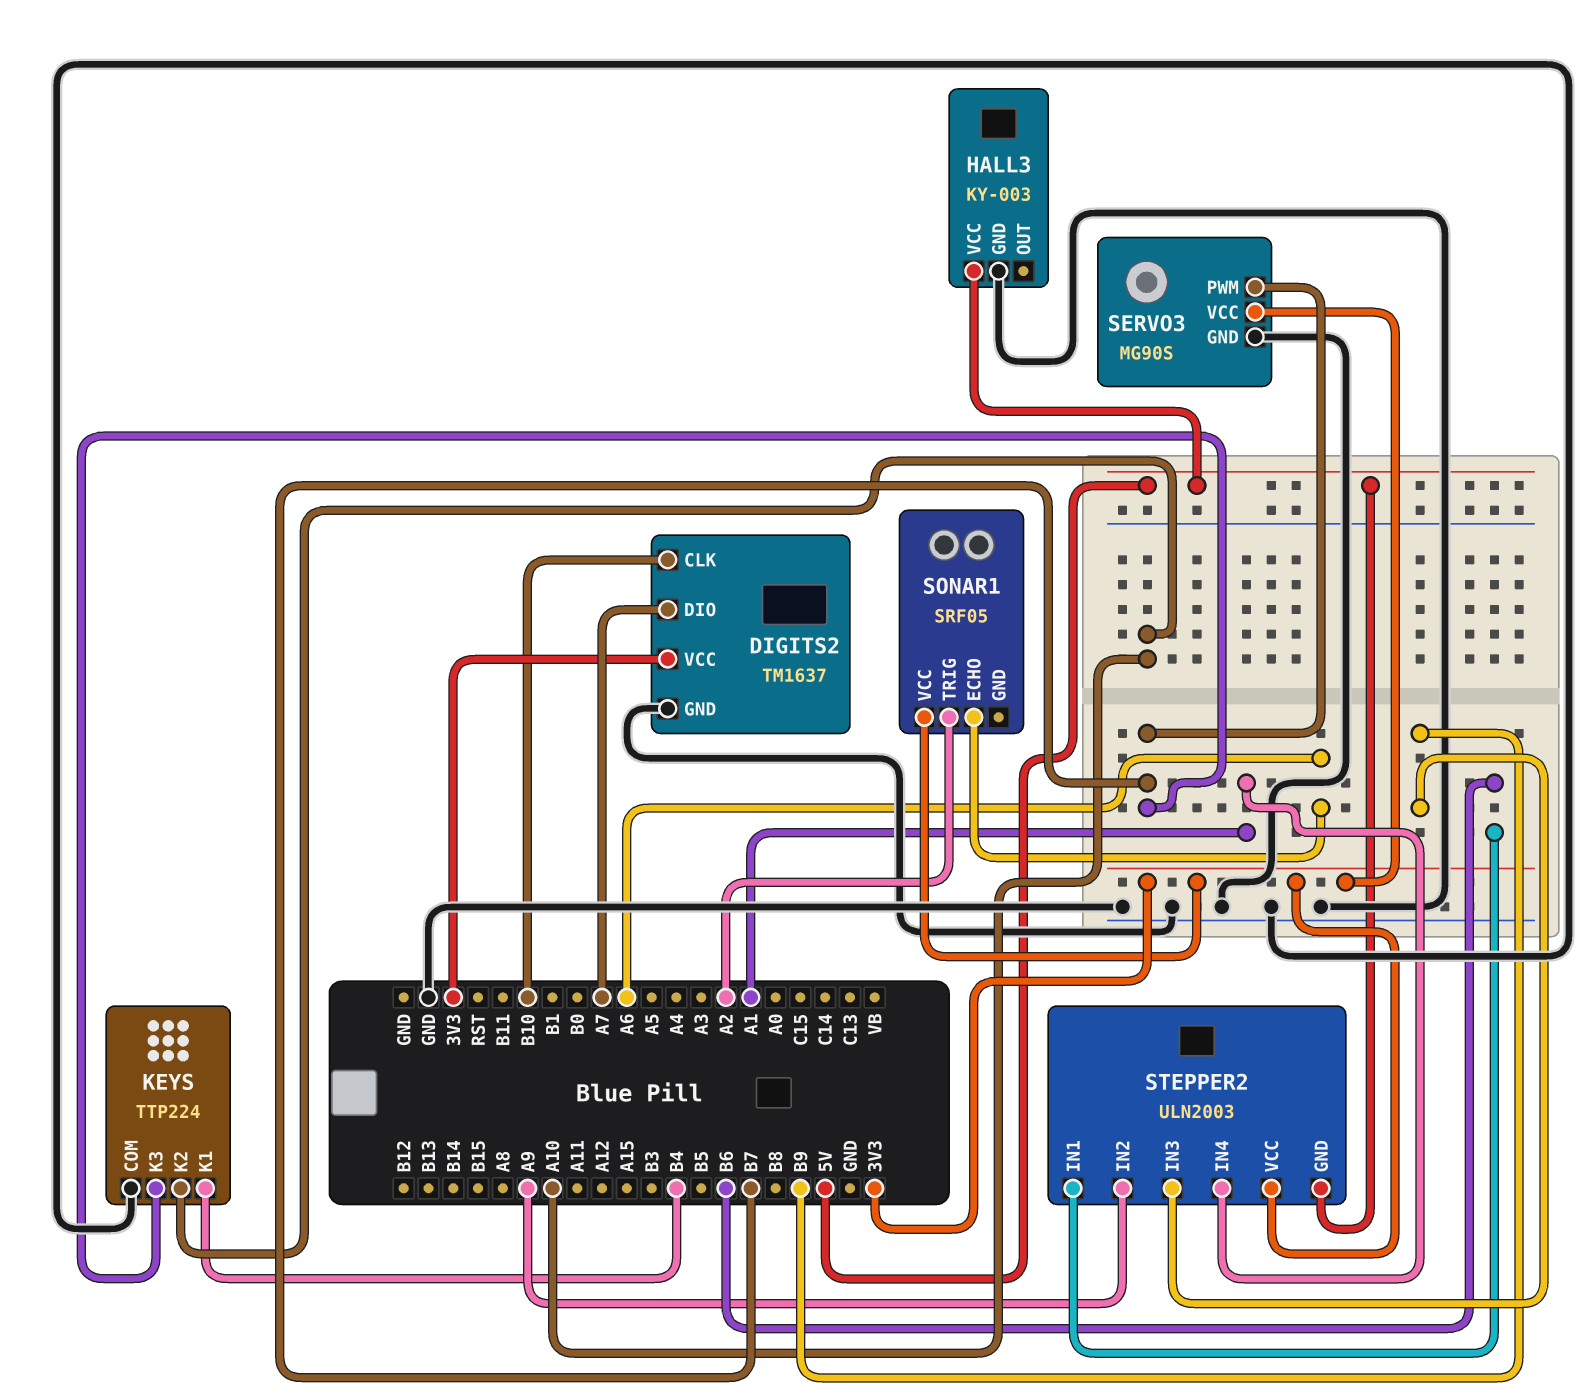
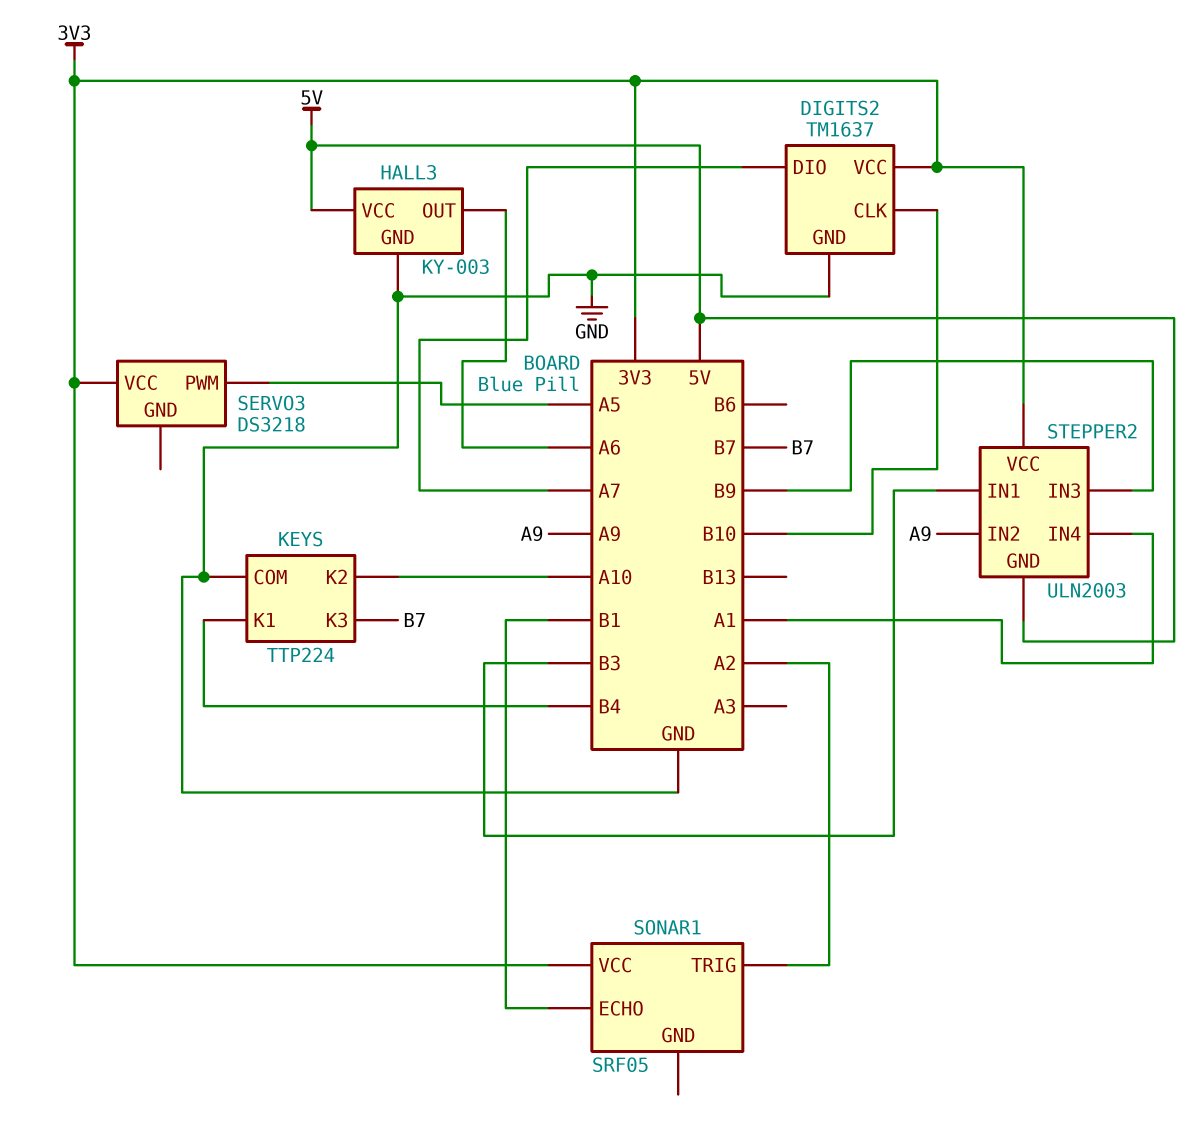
HALL3 pin OUT: none -> A6
SERVO3: MG90S -> DS3218
SERVO3 pin GND: GND -> none
SERVO3 pin PWM: B7 -> A5
SONAR1 pin ECHO: A6 -> B1
STEPPER2 pin IN1: B6 -> B3

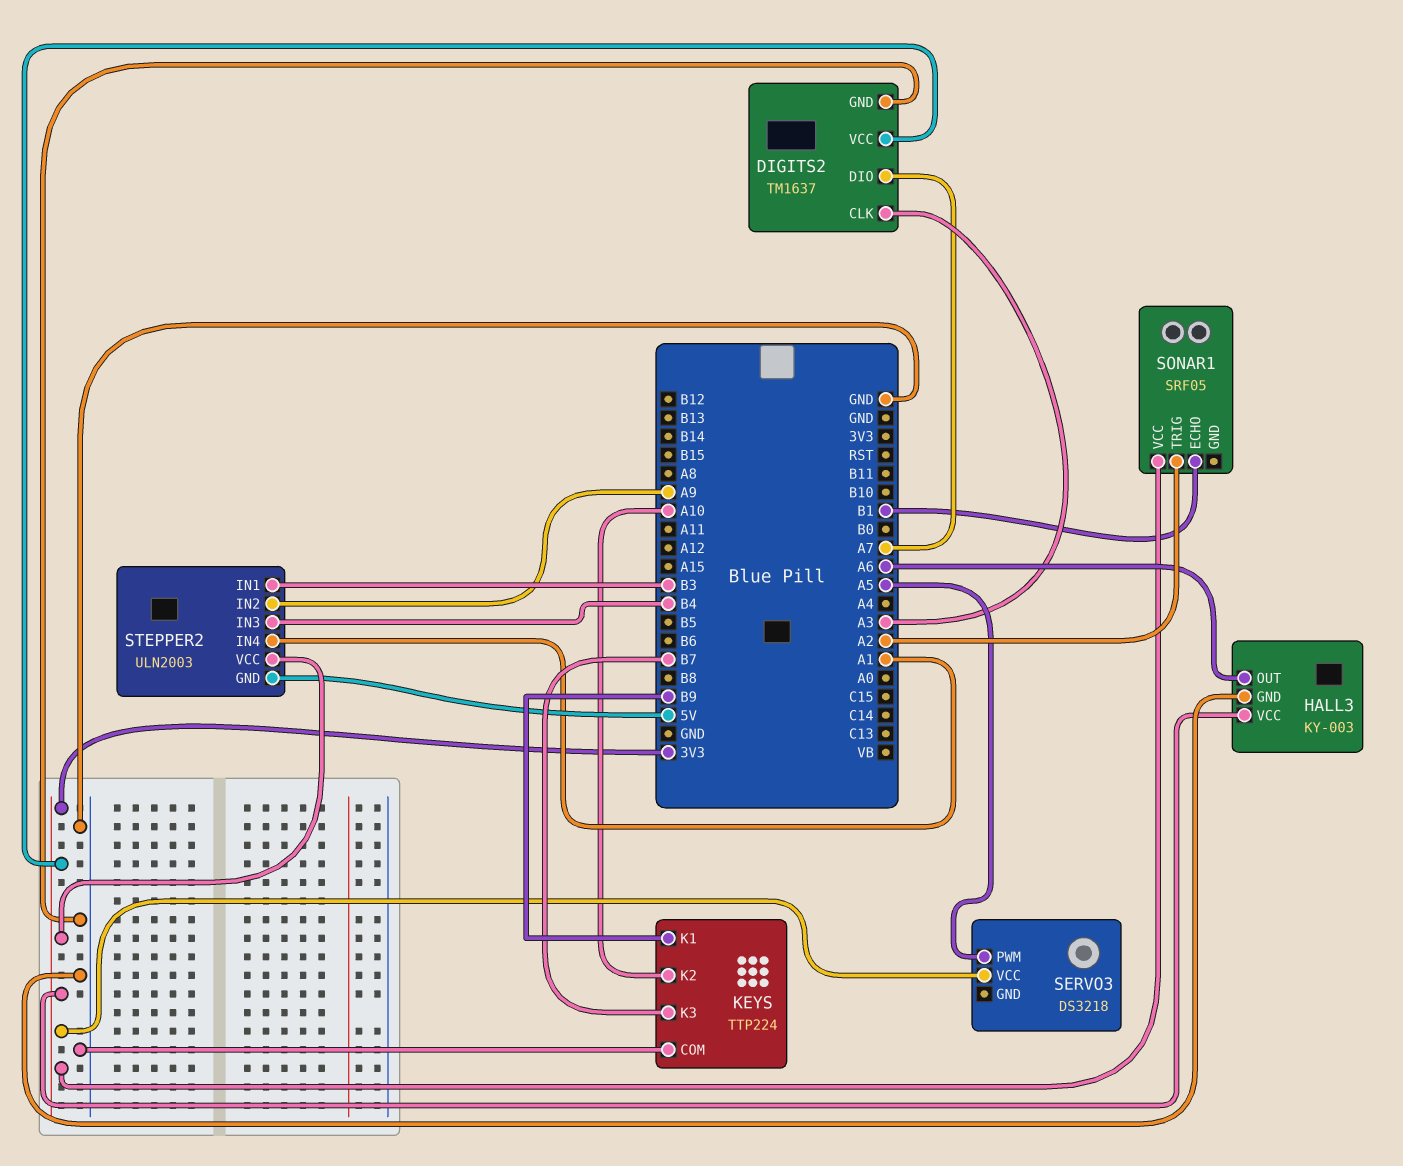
DIGITS2 pin CLK: B10 -> A3
HALL3 pin VCC: 5V -> 3V3
KEYS pin K1: B4 -> B9
STEPPER2 pin IN3: B9 -> B4

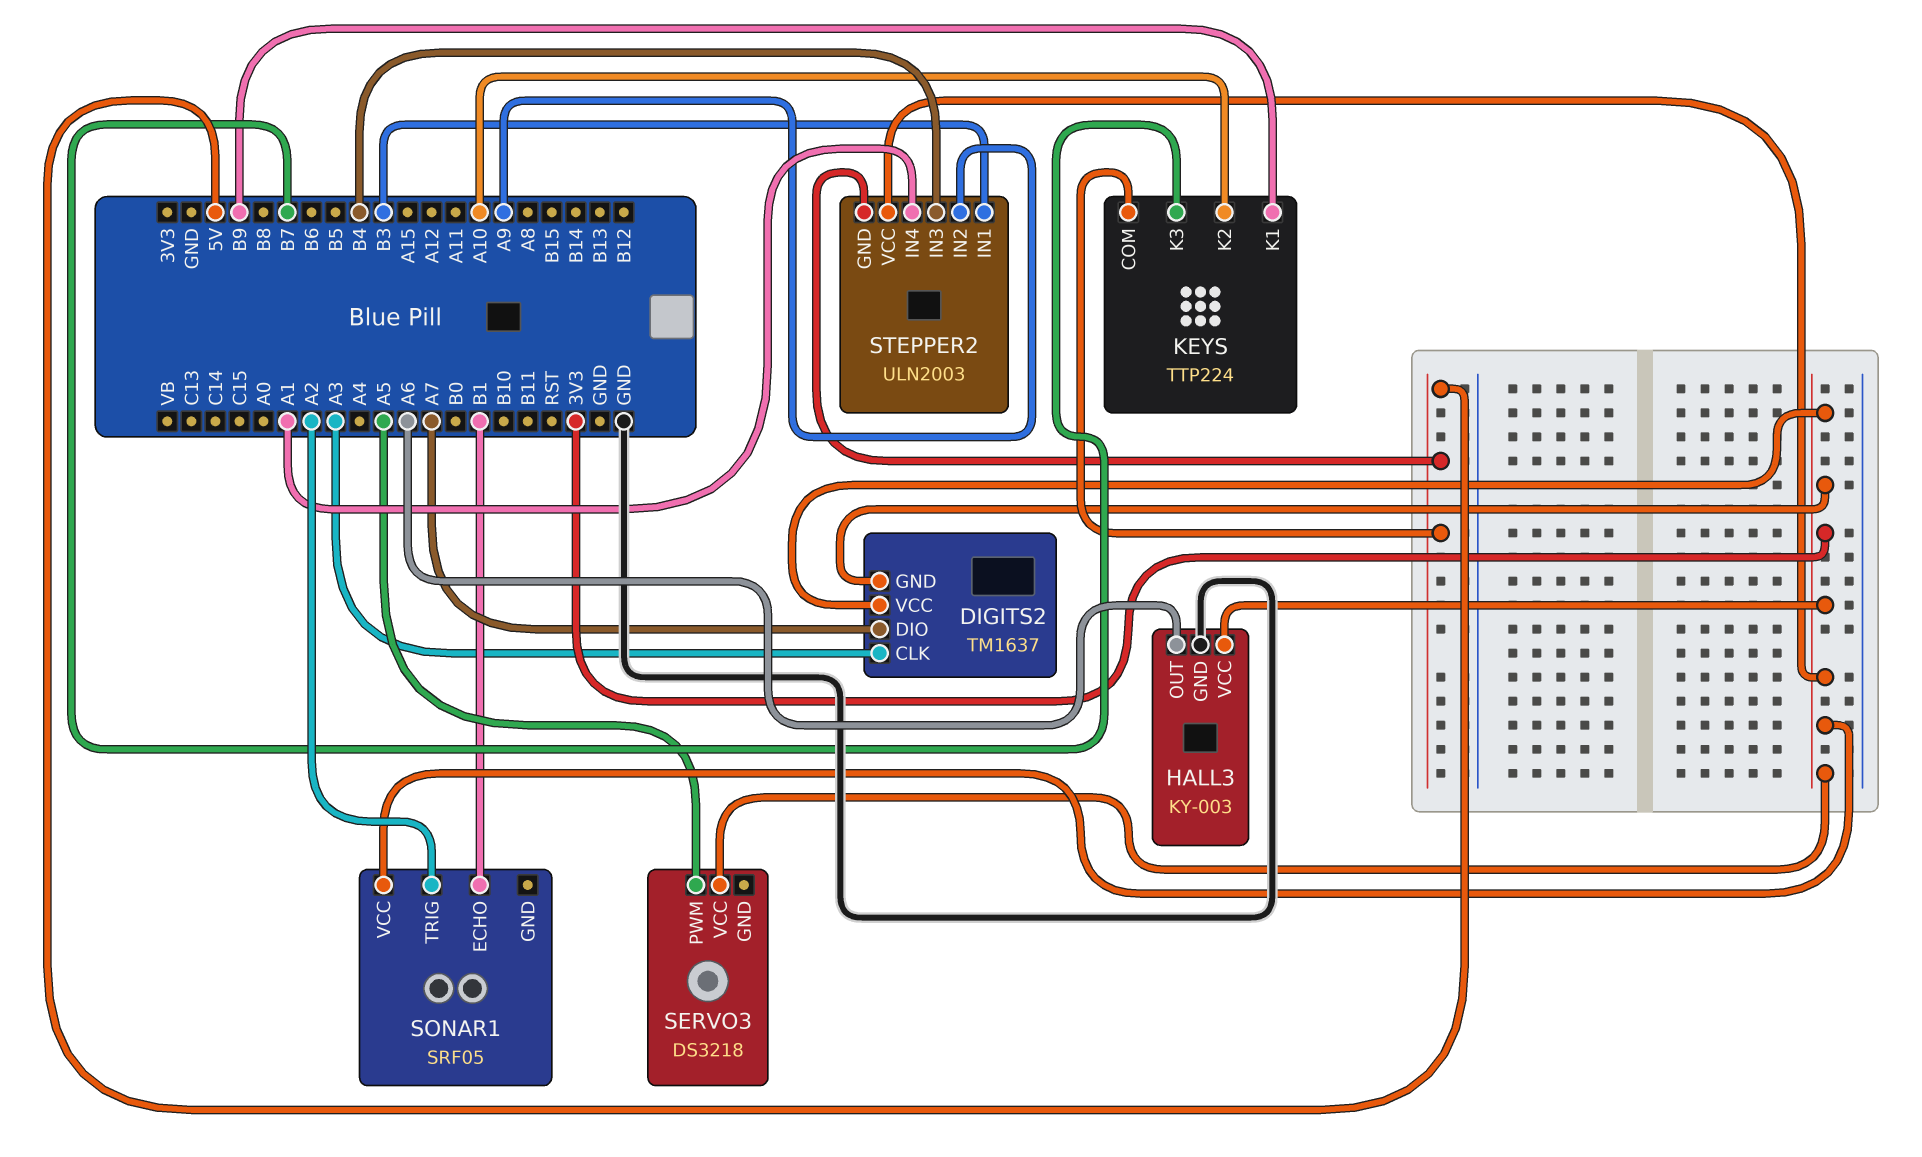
DIGITS2 pin GND: GND -> 3V3
KEYS pin COM: GND -> 5V

